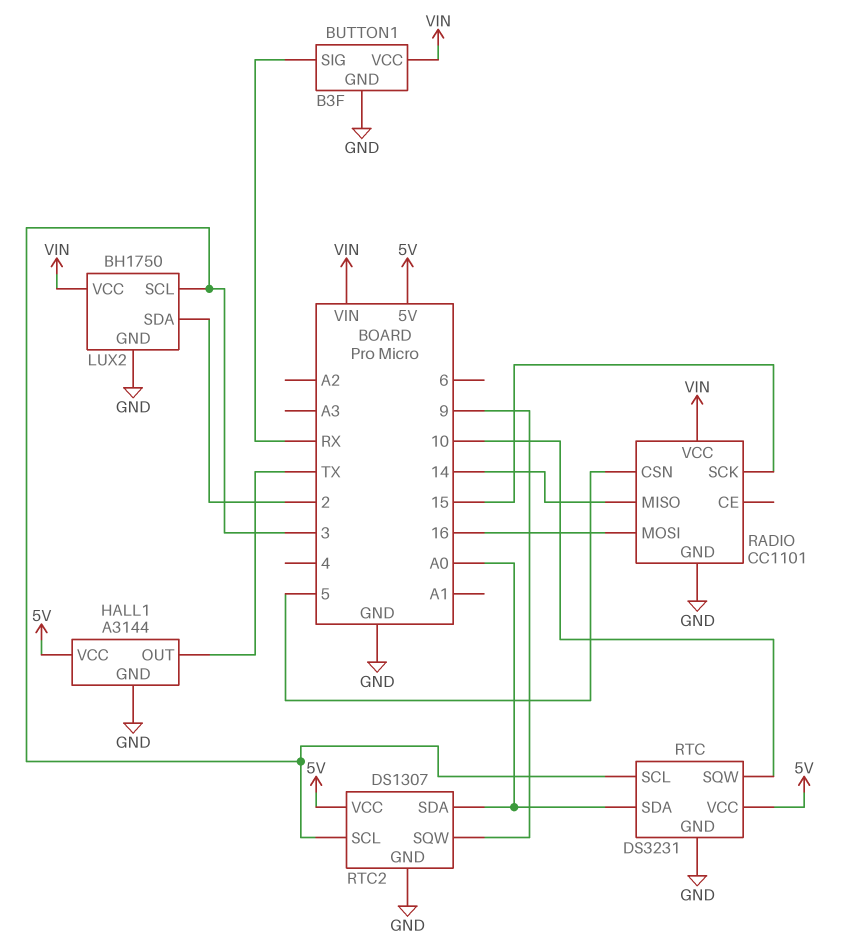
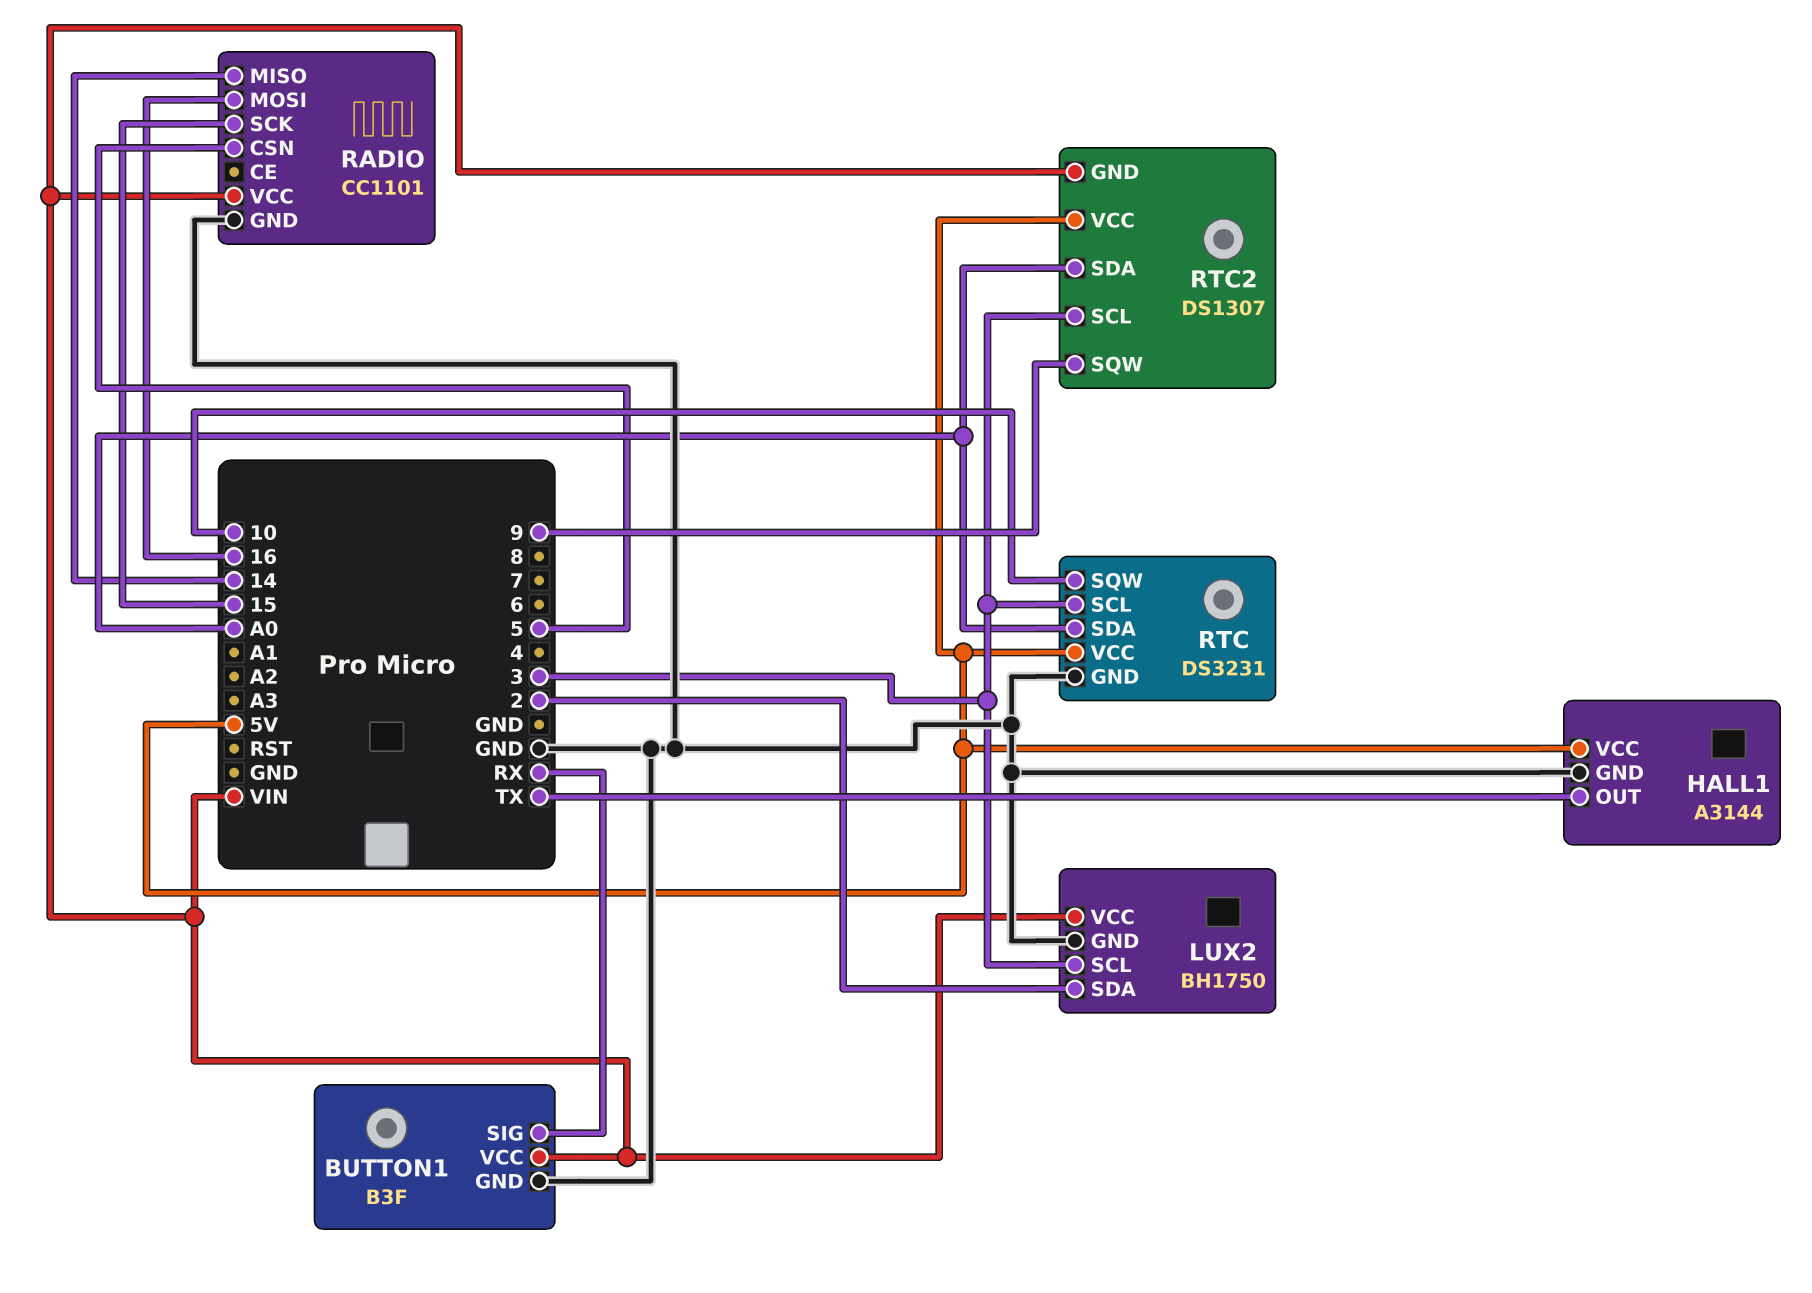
RTC2 pin GND: GND -> VIN

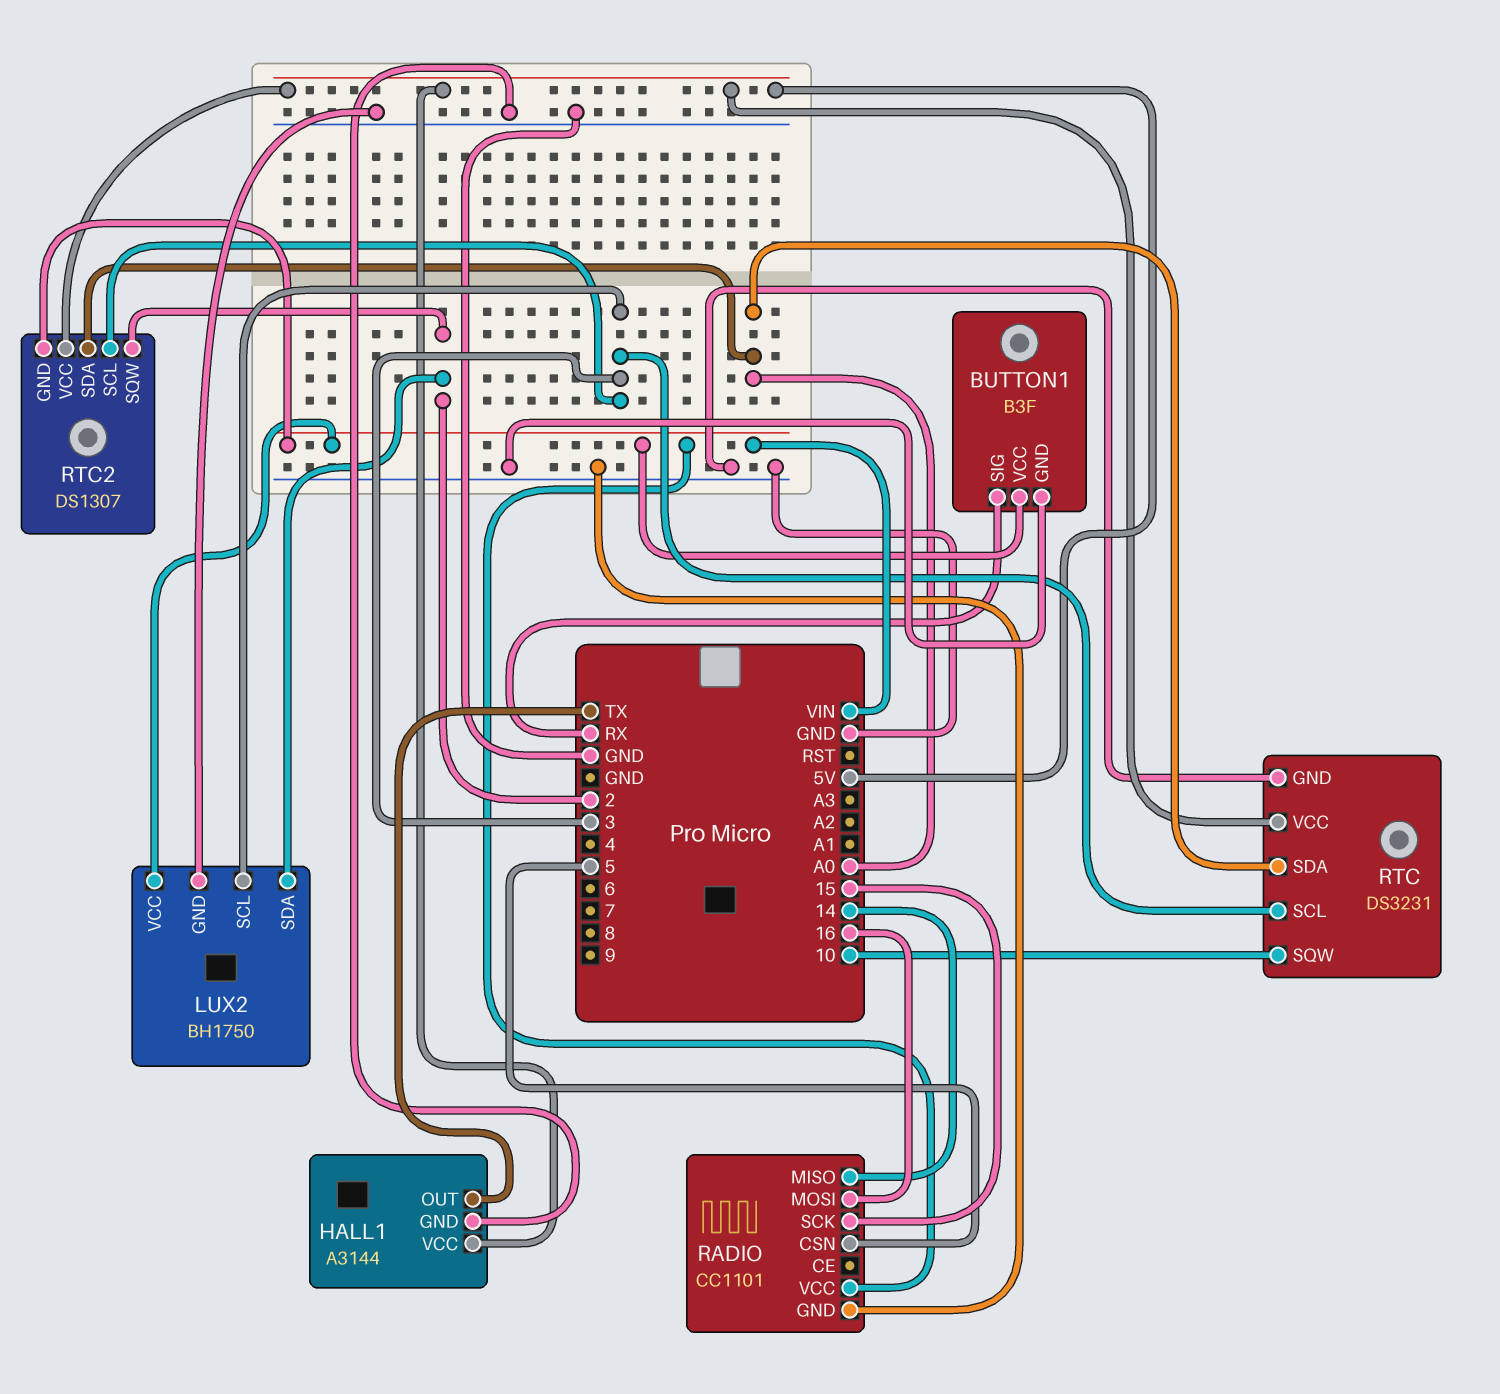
RTC2 pin SQW: 9 -> 2

